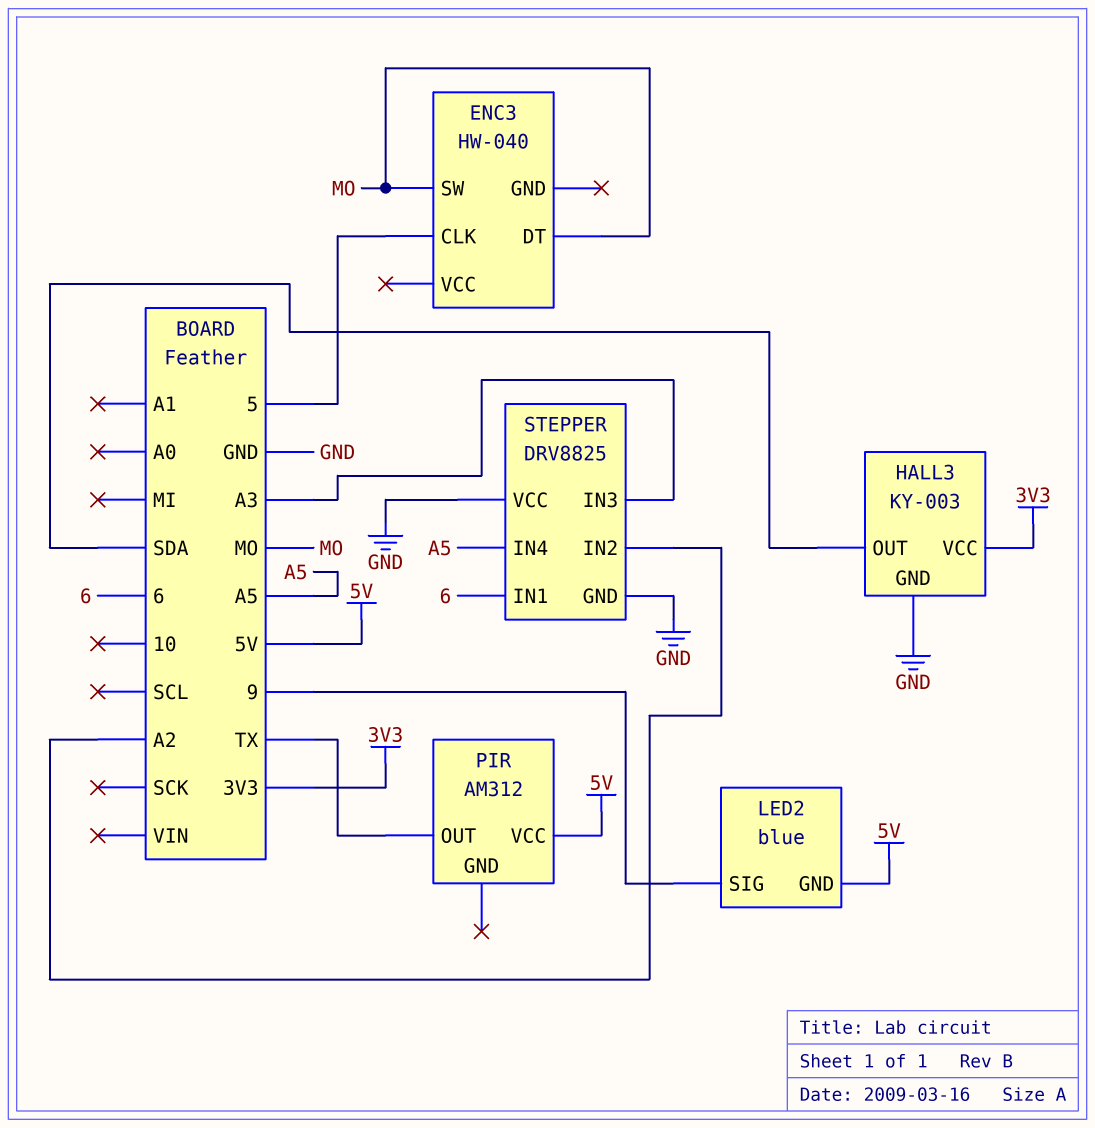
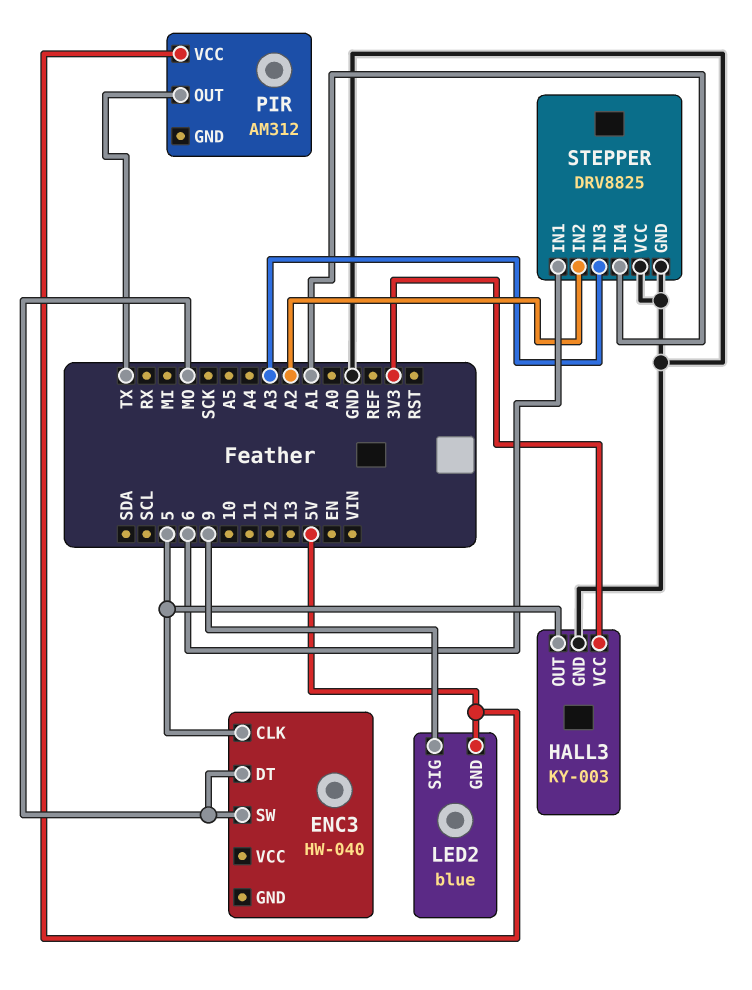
HALL3 pin OUT: SDA -> 5
STEPPER pin IN4: A5 -> A1

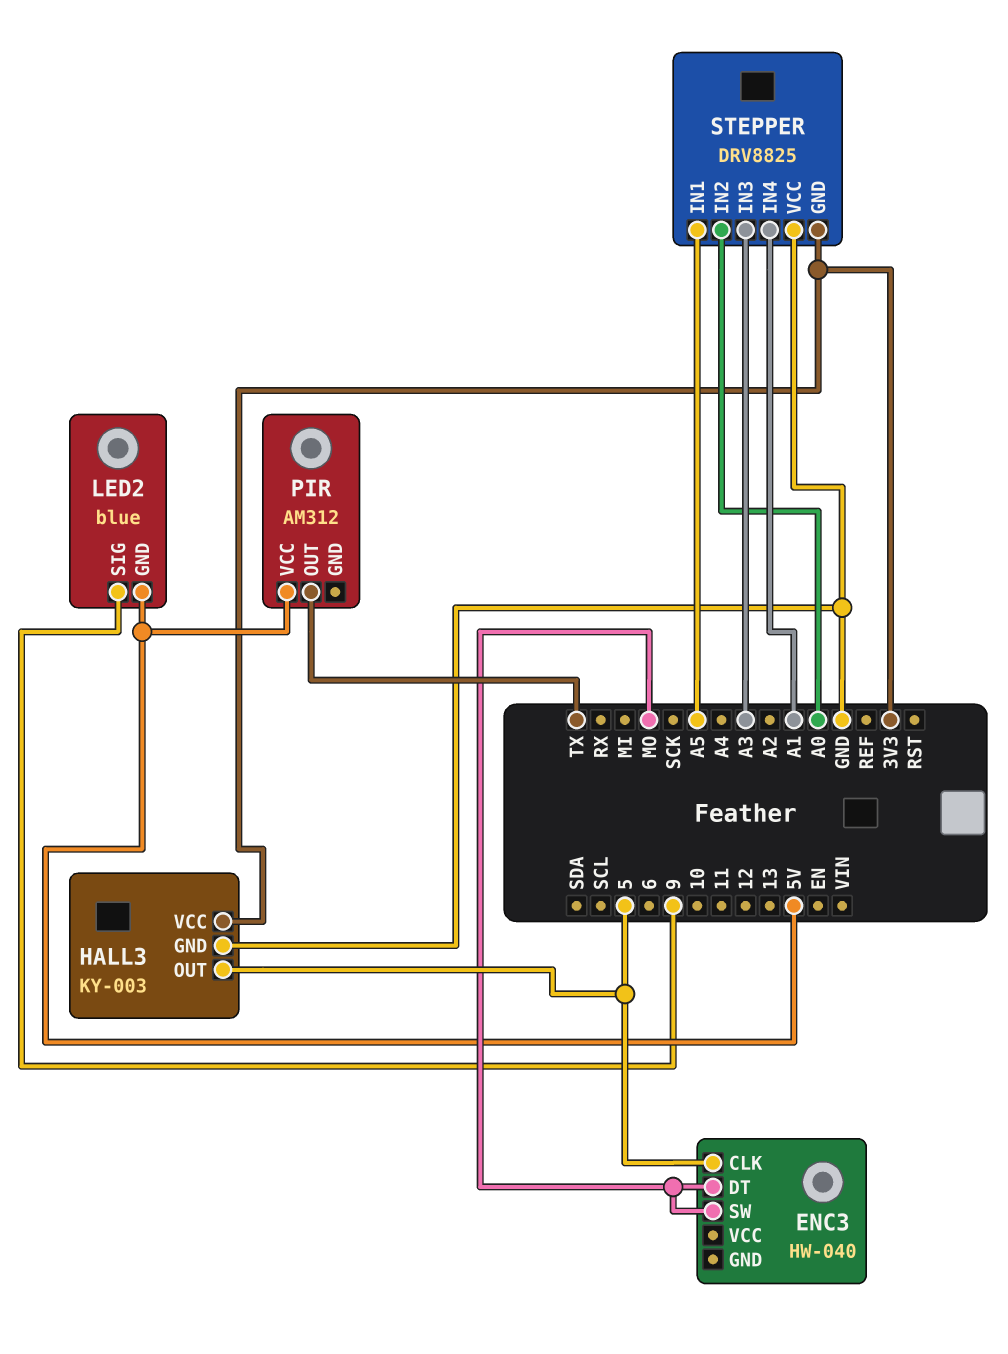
STEPPER pin GND: GND -> 3V3
STEPPER pin IN1: 6 -> A5
STEPPER pin IN2: A2 -> A0

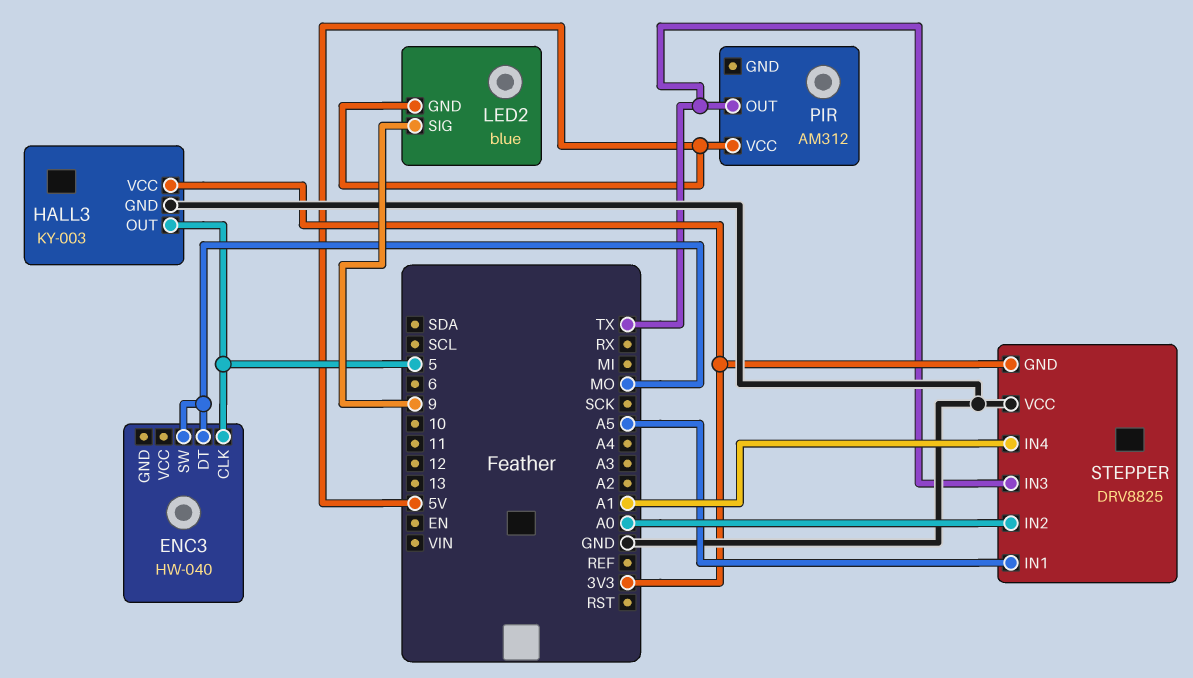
STEPPER pin IN3: A3 -> TX

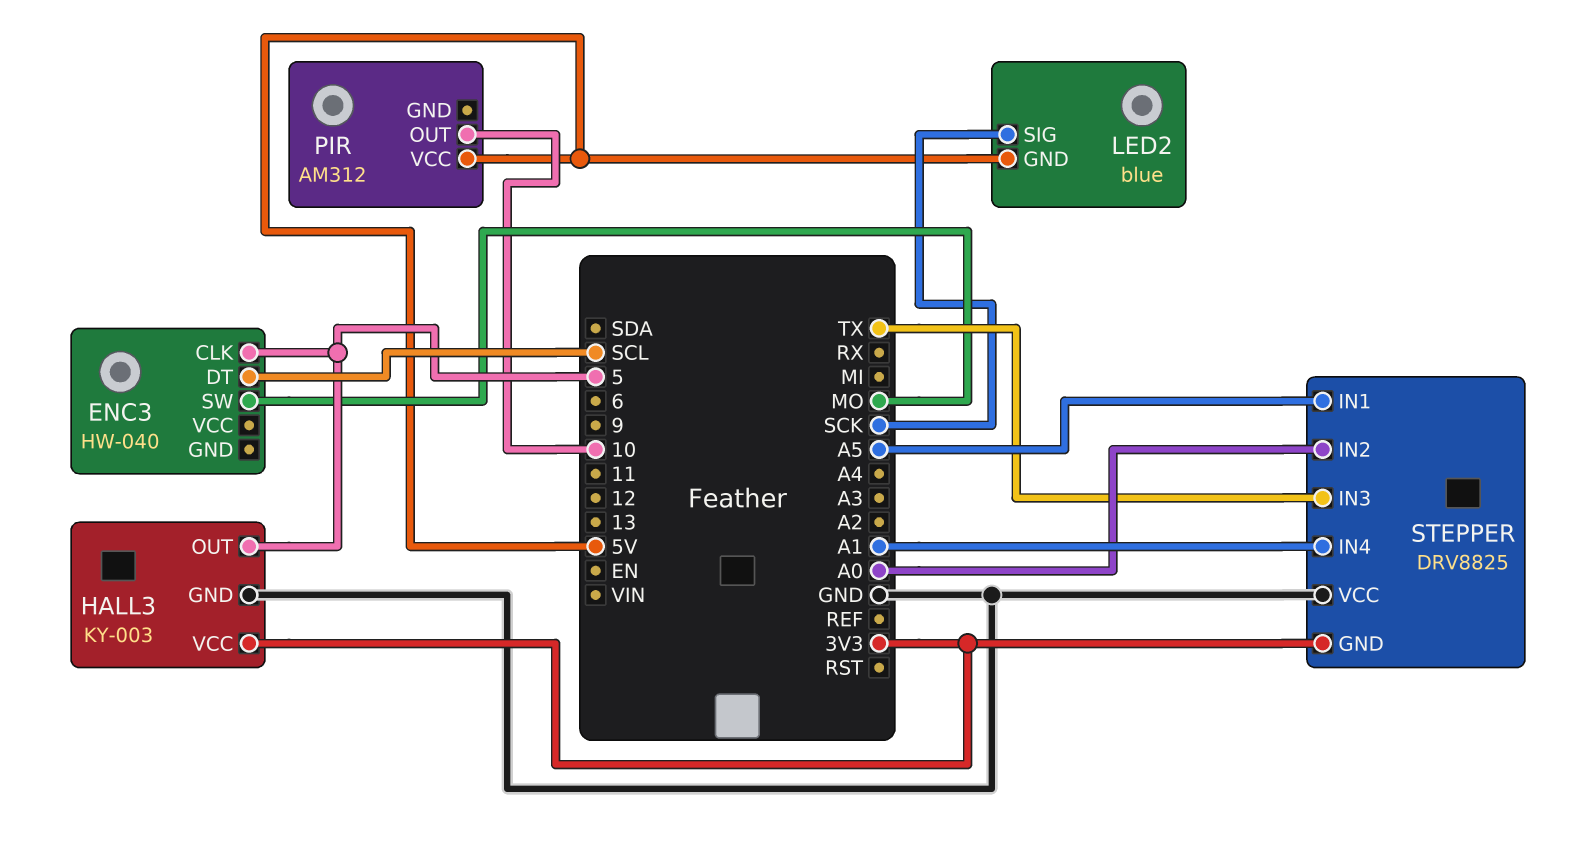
ENC3 pin DT: MO -> SCL
LED2 pin SIG: 9 -> SCK
PIR pin OUT: TX -> 10

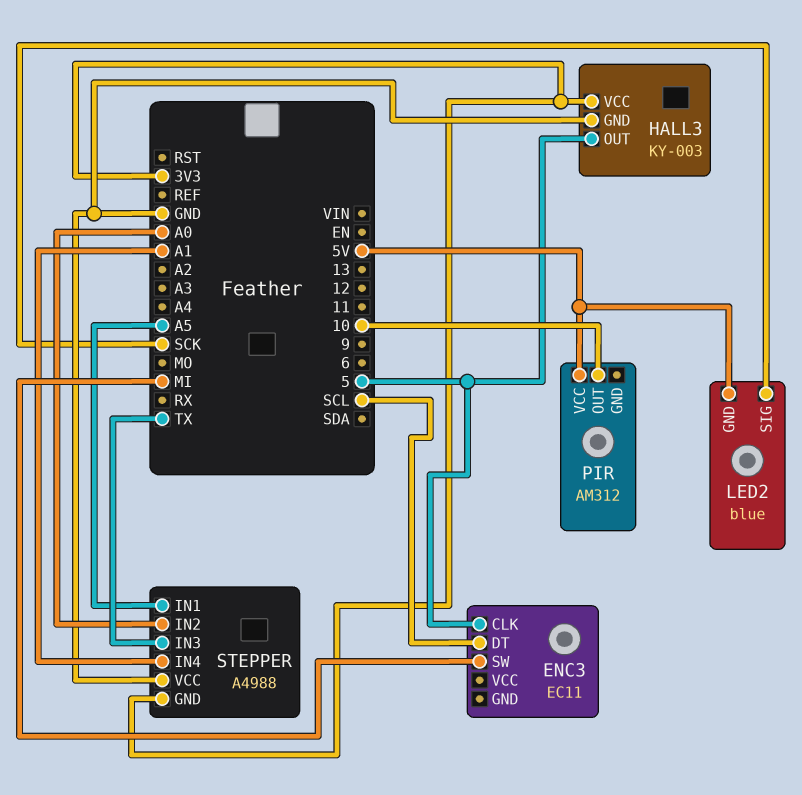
ENC3: HW-040 -> EC11
ENC3 pin SW: MO -> MI
STEPPER: DRV8825 -> A4988

